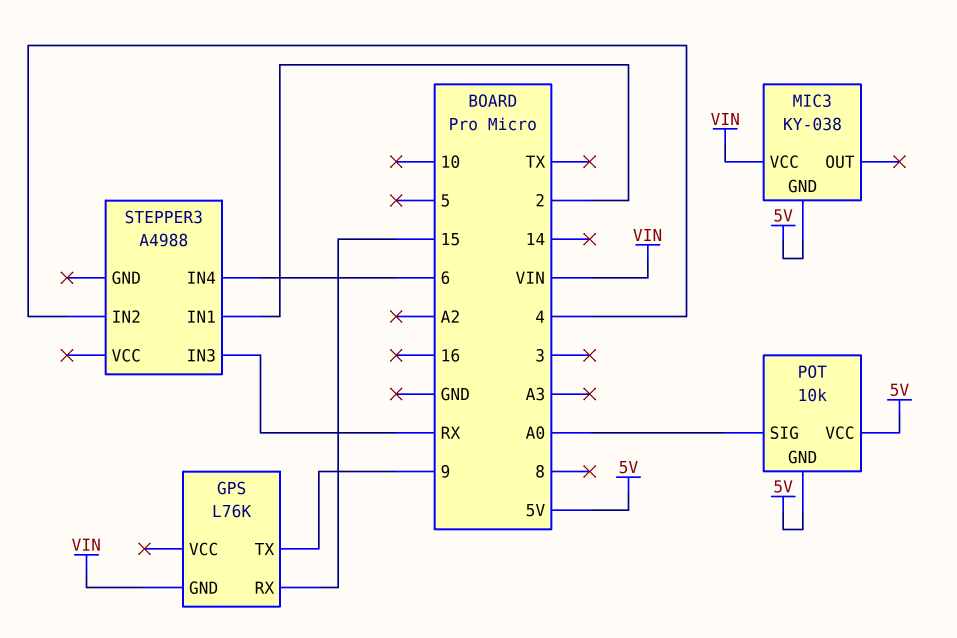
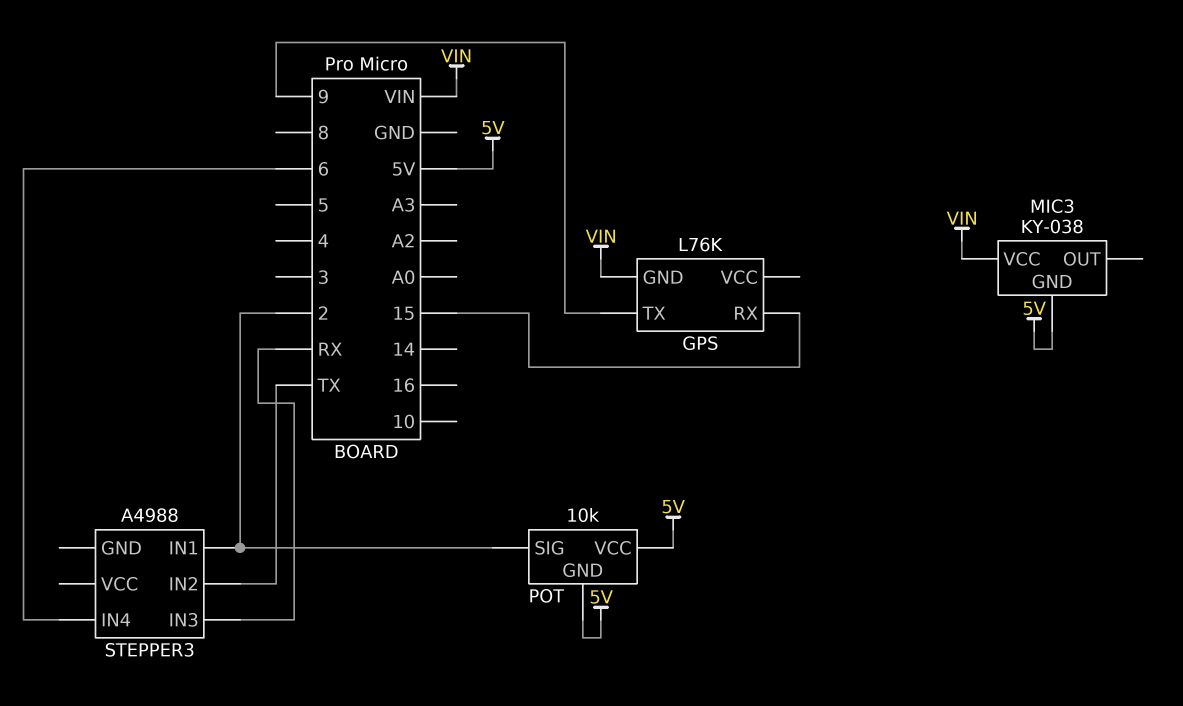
POT pin SIG: A0 -> 2
STEPPER3 pin IN2: 4 -> TX

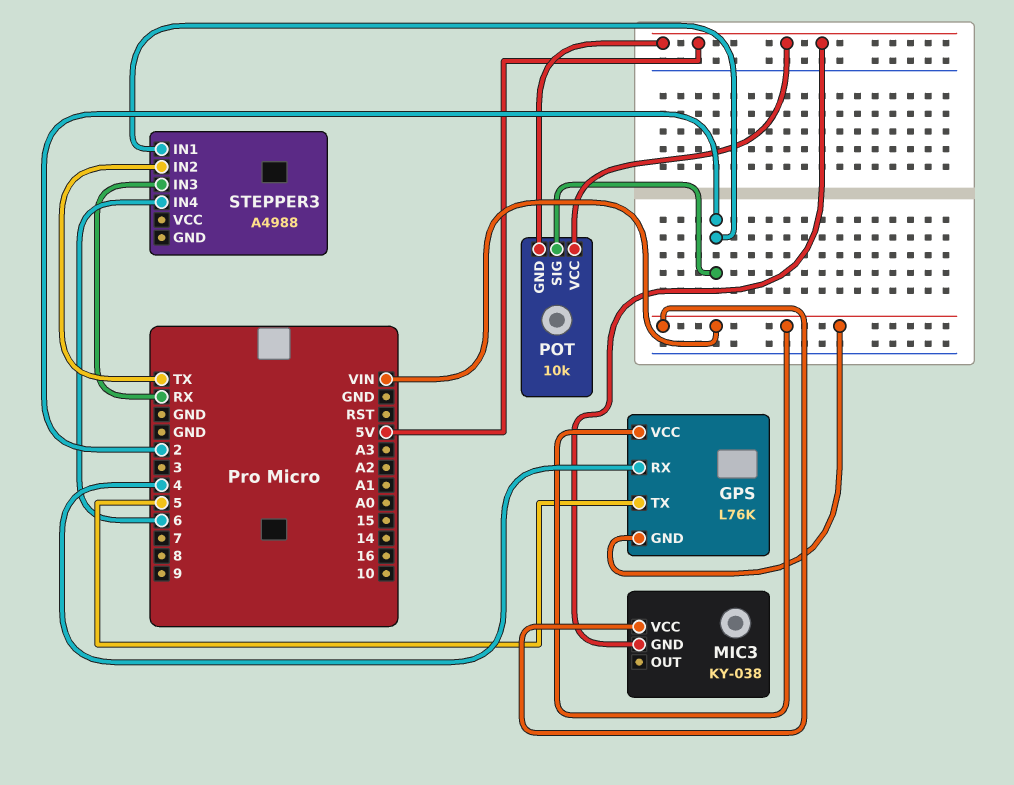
GPS pin RX: 15 -> 4
GPS pin TX: 9 -> 5
GPS pin VCC: none -> VIN

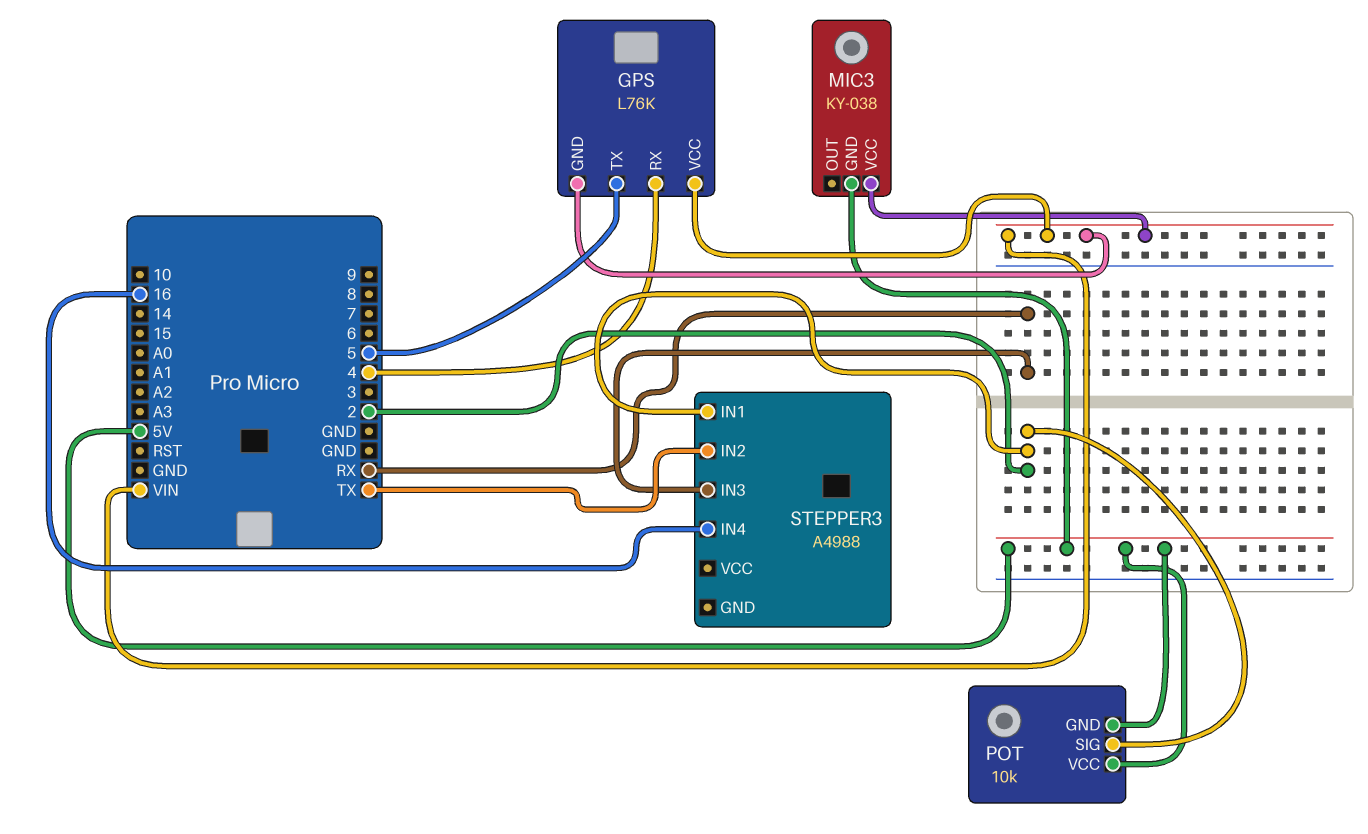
STEPPER3 pin IN4: 6 -> 16

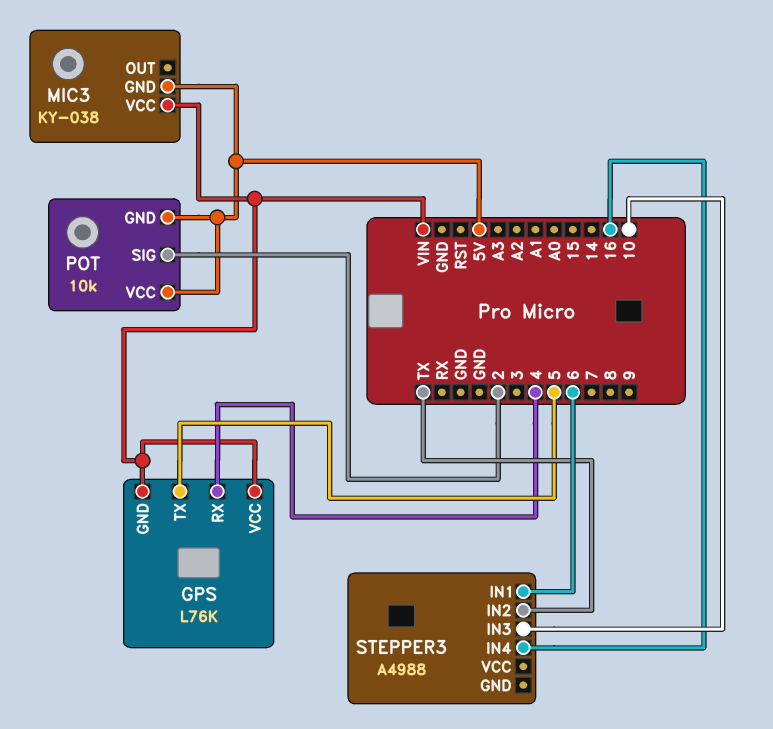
STEPPER3 pin IN1: 2 -> 6
STEPPER3 pin IN3: RX -> 10

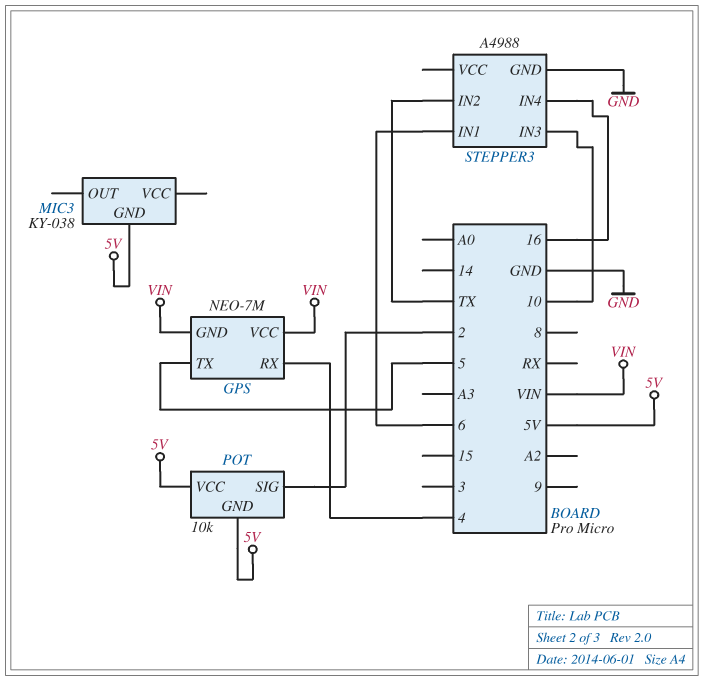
GPS: L76K -> NEO-7M
MIC3 pin VCC: VIN -> none
STEPPER3 pin GND: none -> GND

